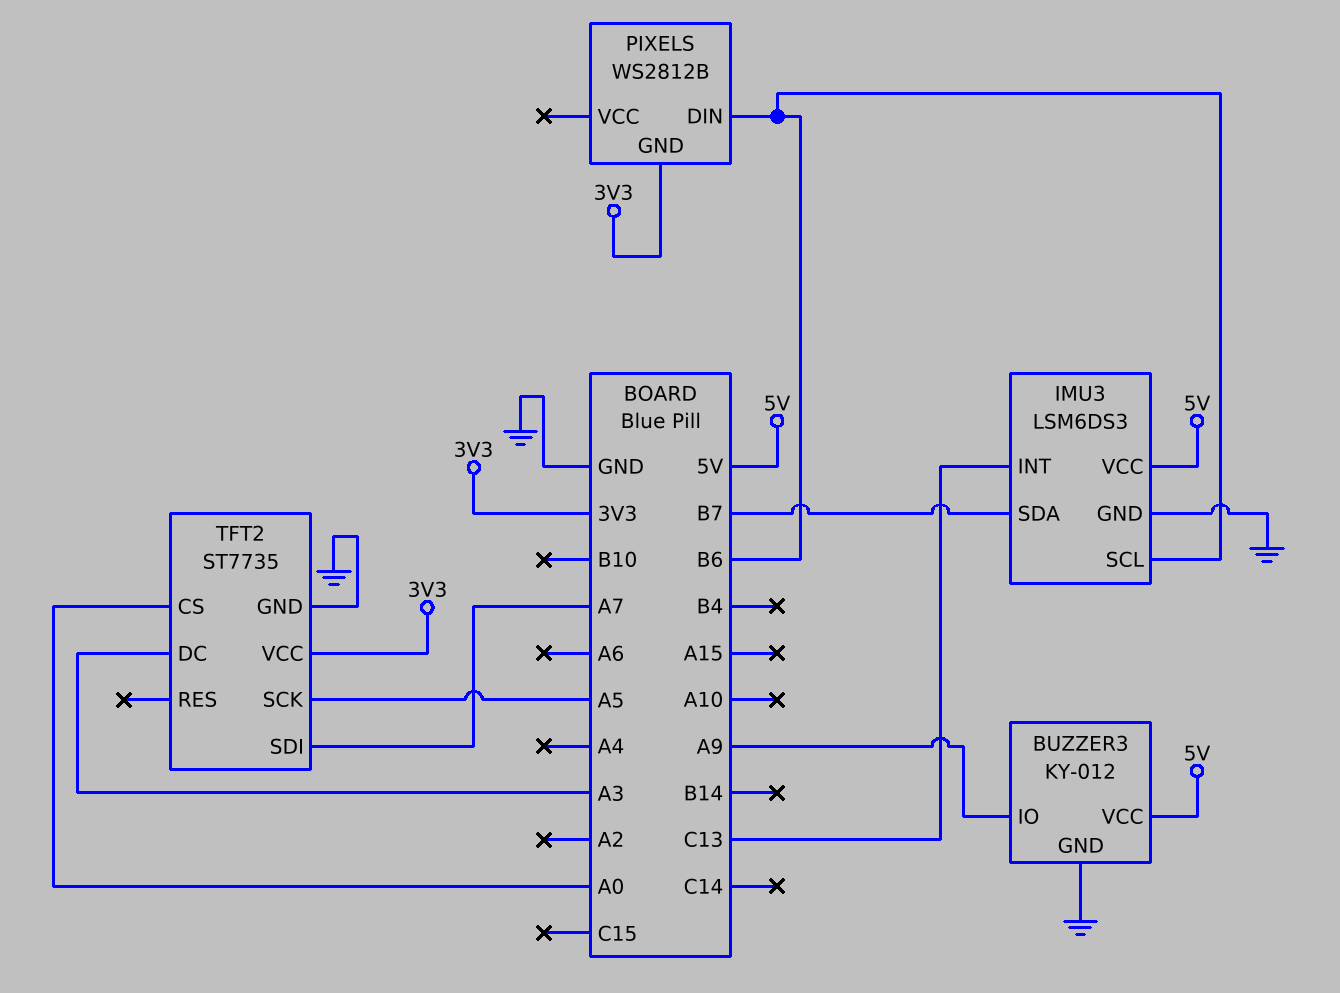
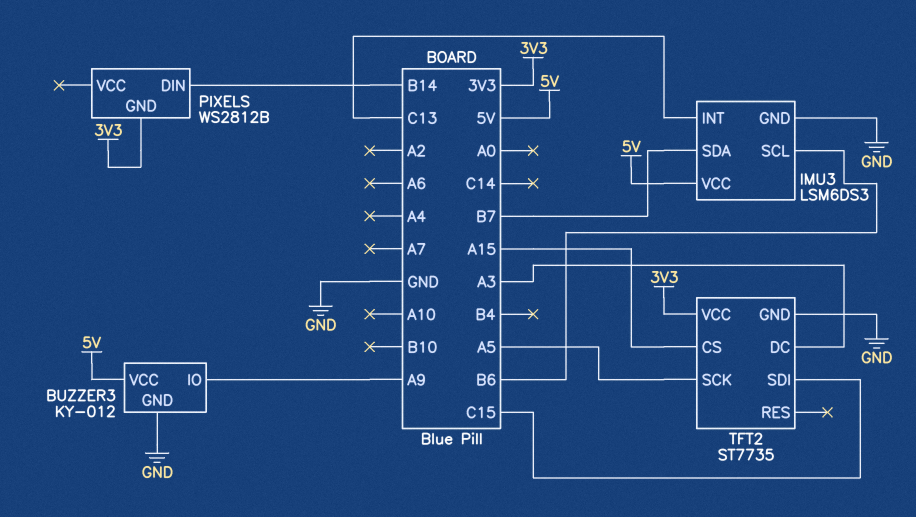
PIXELS pin DIN: B6 -> B14
TFT2 pin CS: A0 -> A15
TFT2 pin SDI: A7 -> C15

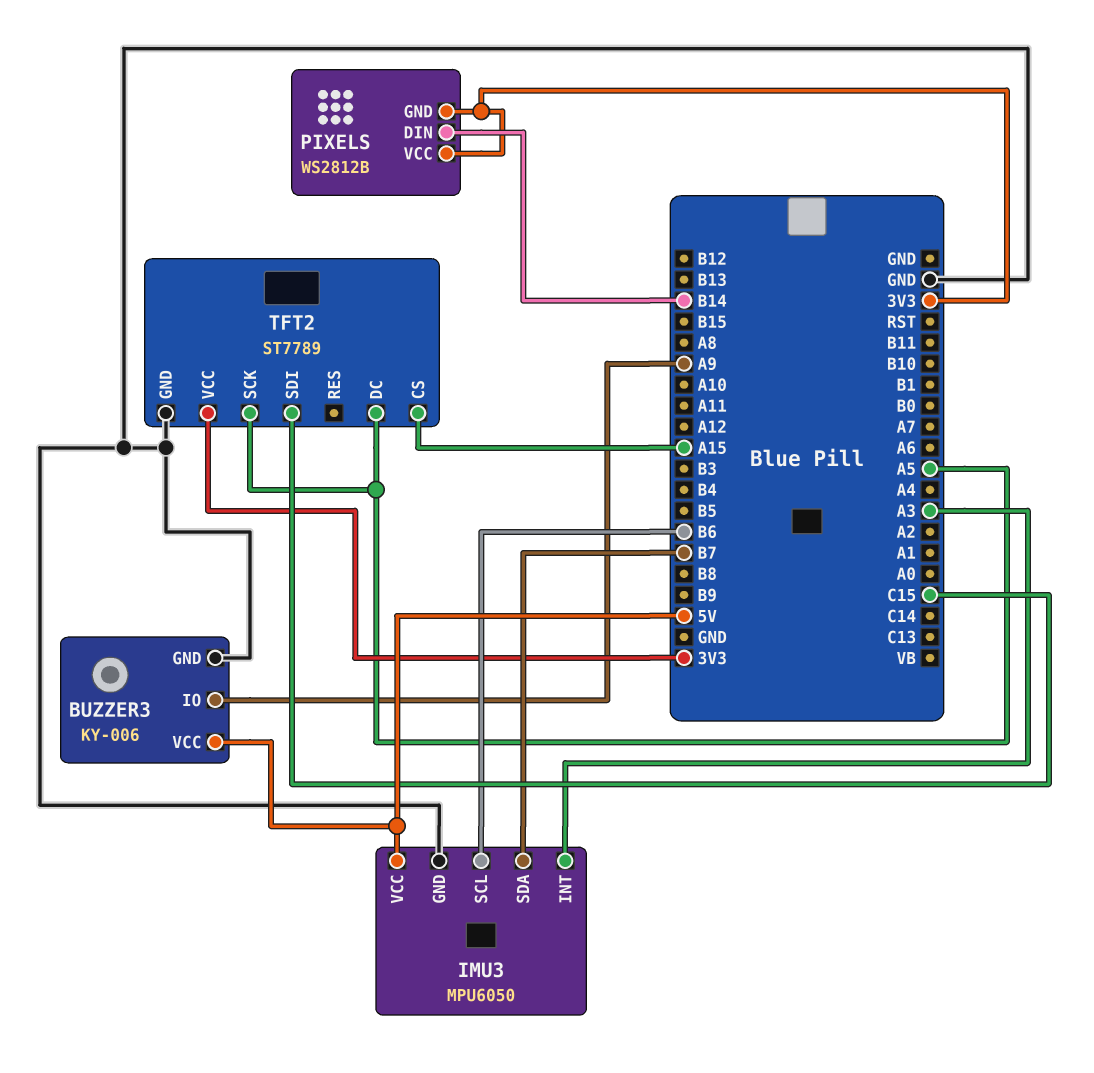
BUZZER3: KY-012 -> KY-006
IMU3: LSM6DS3 -> MPU6050
IMU3 pin INT: C13 -> A3
PIXELS pin VCC: none -> 3V3
TFT2: ST7735 -> ST7789
TFT2 pin DC: A3 -> A5

